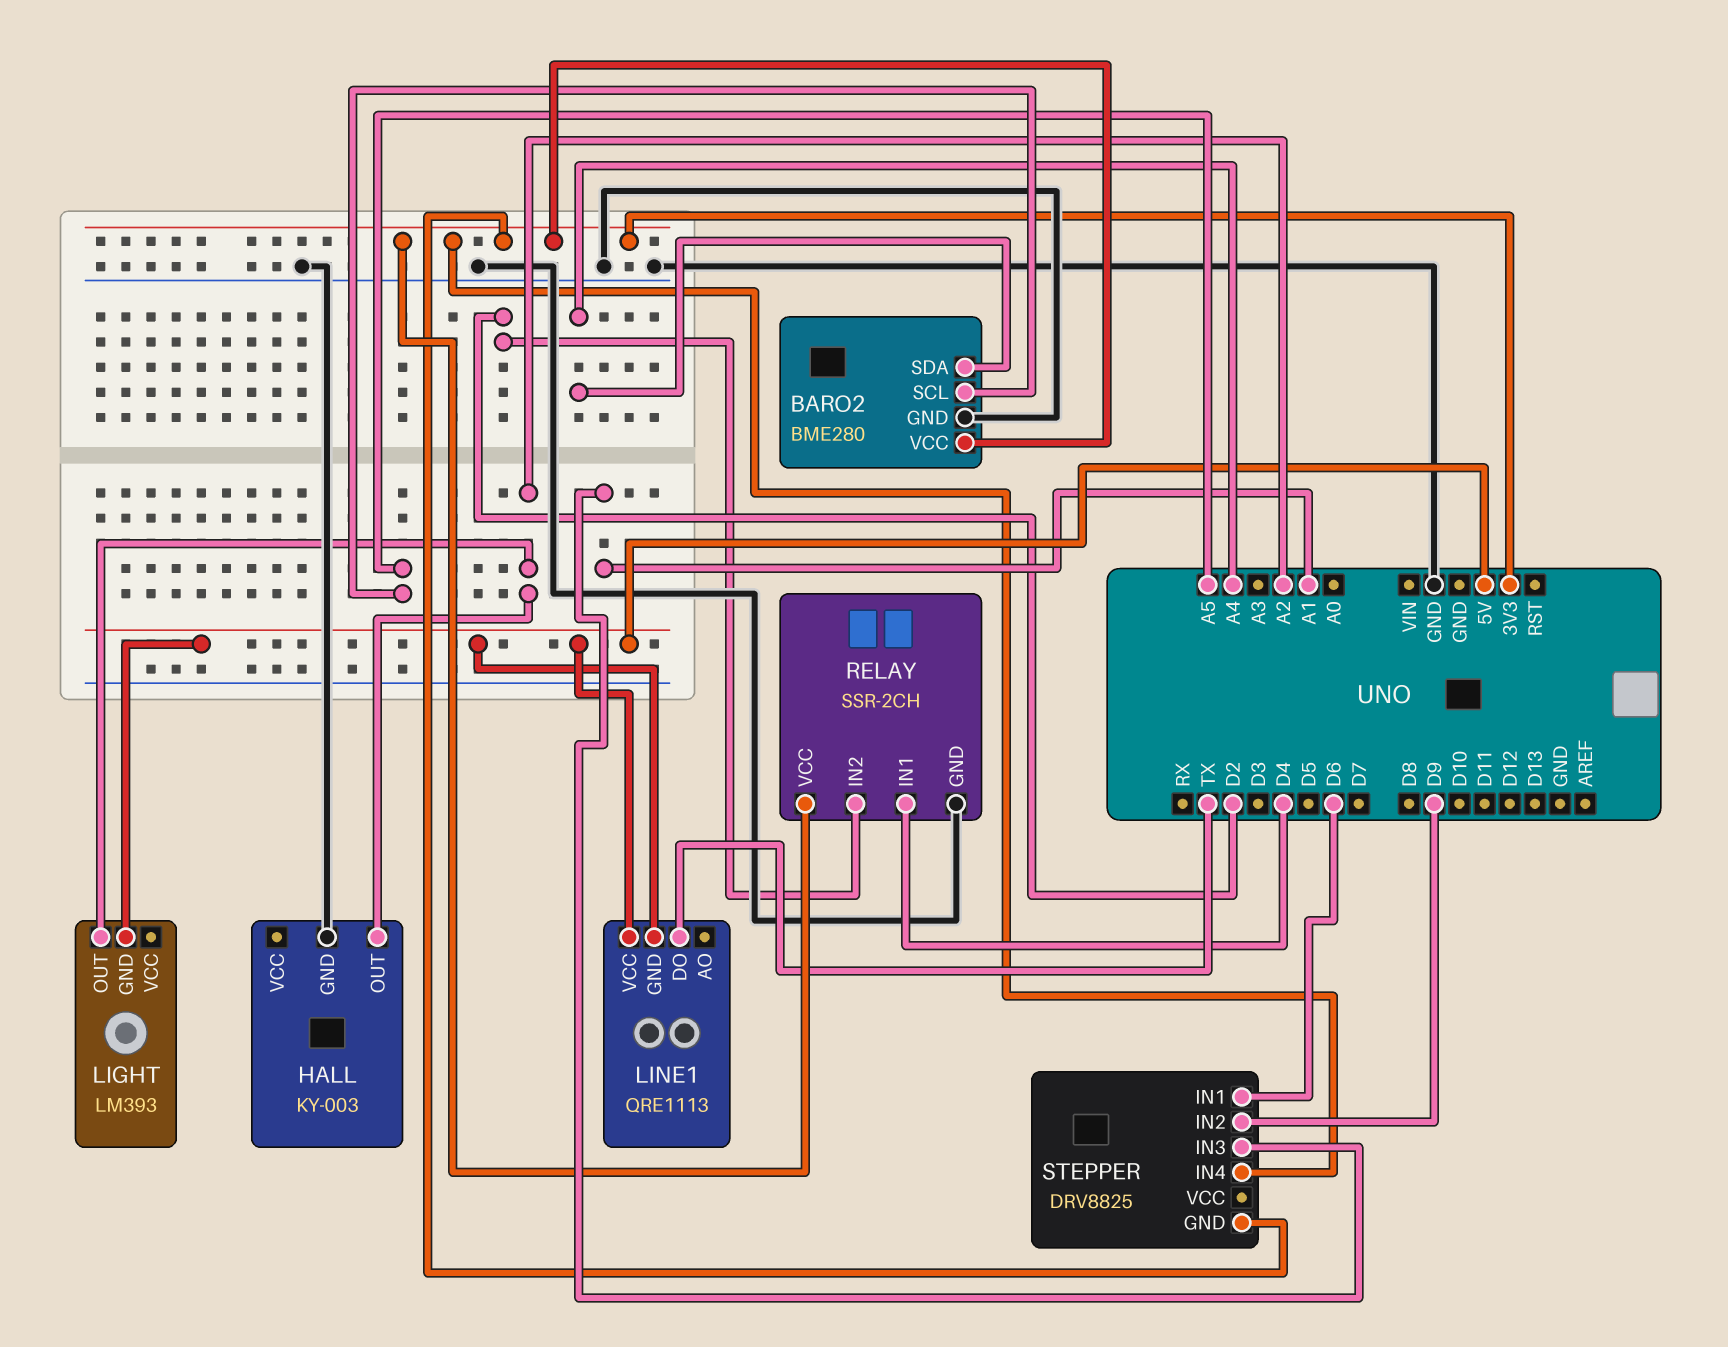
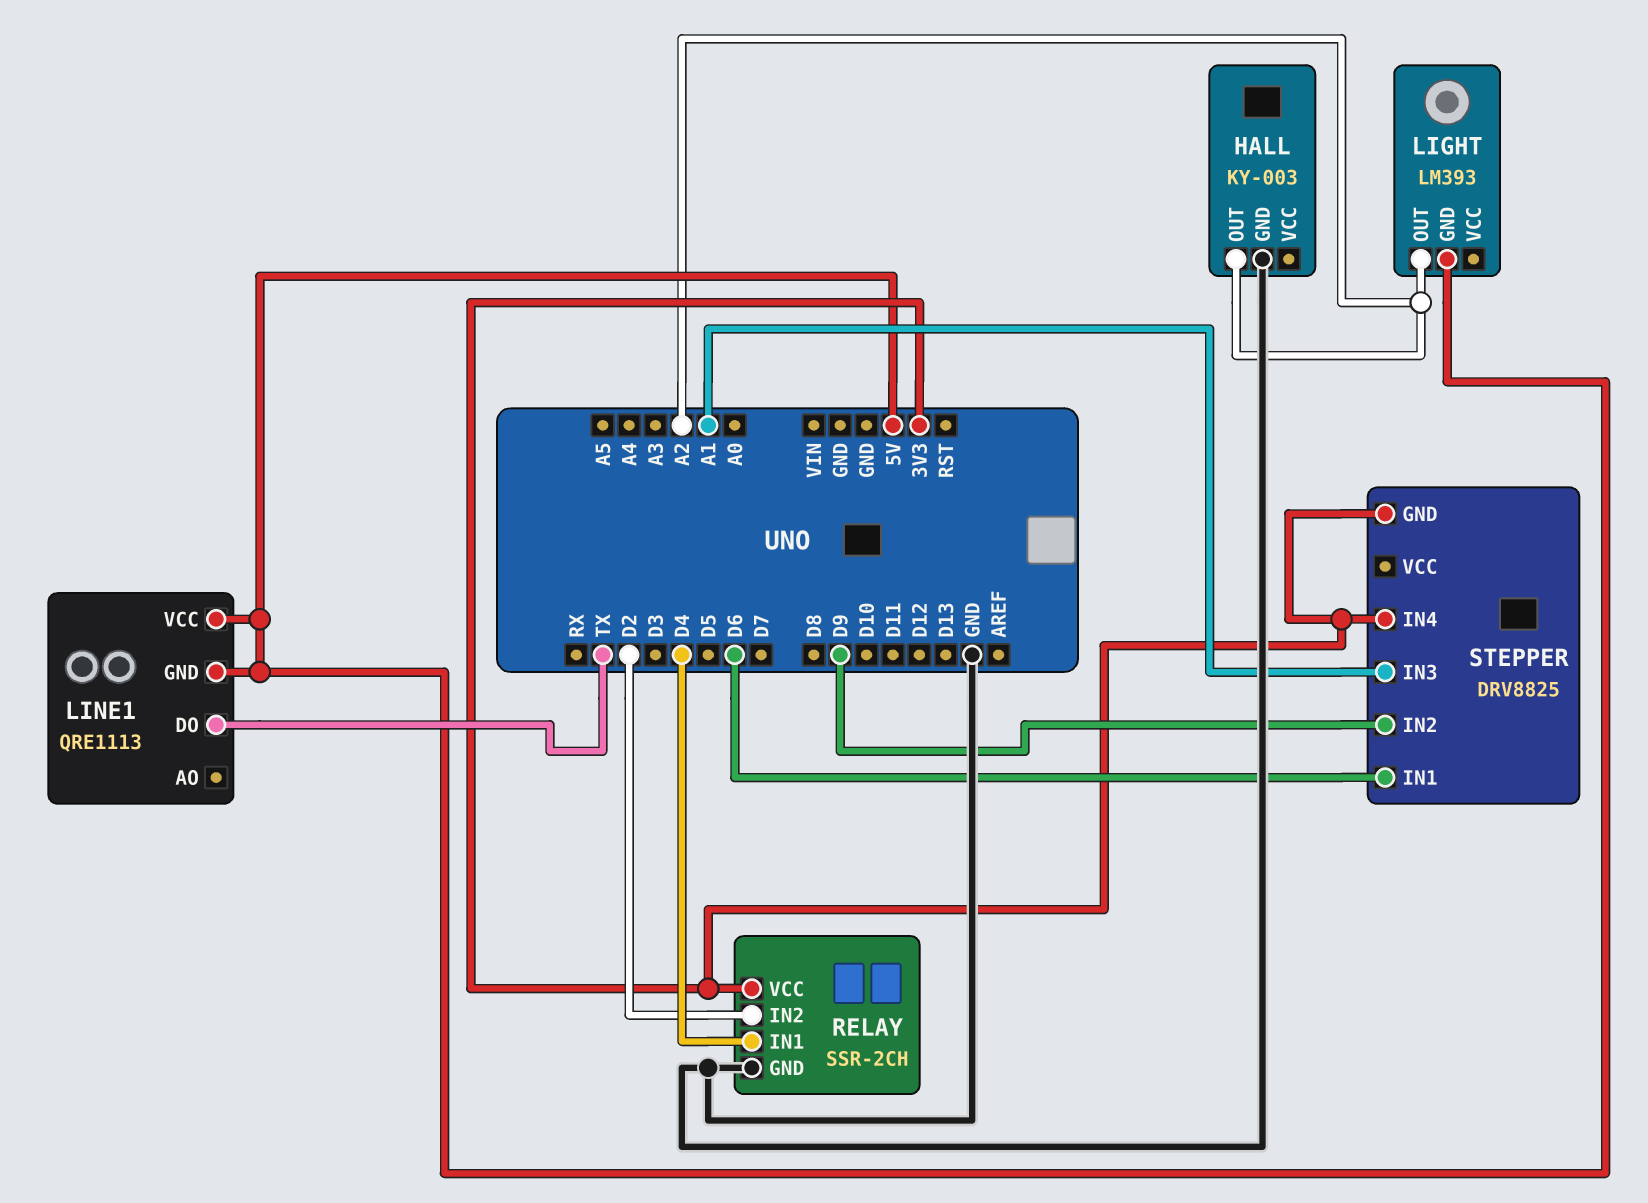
BARO2: BME280 -> none
BARO2 pin GND: GND -> none
BARO2 pin SCL: A5 -> none
BARO2 pin SDA: A4 -> none
BARO2 pin VCC: 3V3 -> none

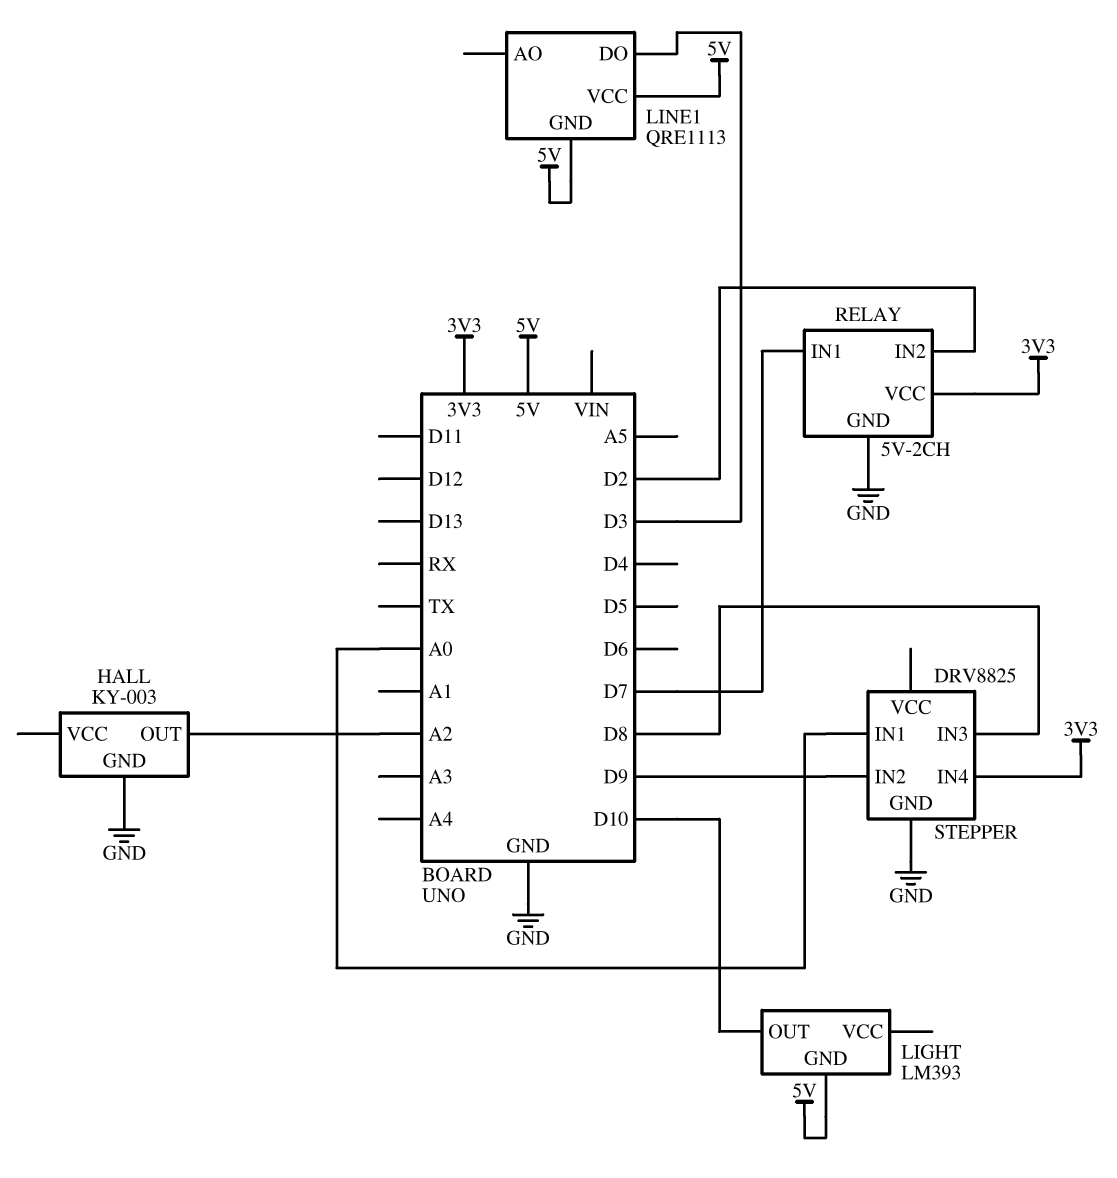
LIGHT pin OUT: A2 -> D10
LINE1 pin DO: TX -> D3
RELAY: SSR-2CH -> 5V-2CH
RELAY pin IN1: D4 -> D7
STEPPER pin GND: 3V3 -> GND
STEPPER pin IN1: D6 -> A0
STEPPER pin IN3: A1 -> D8

